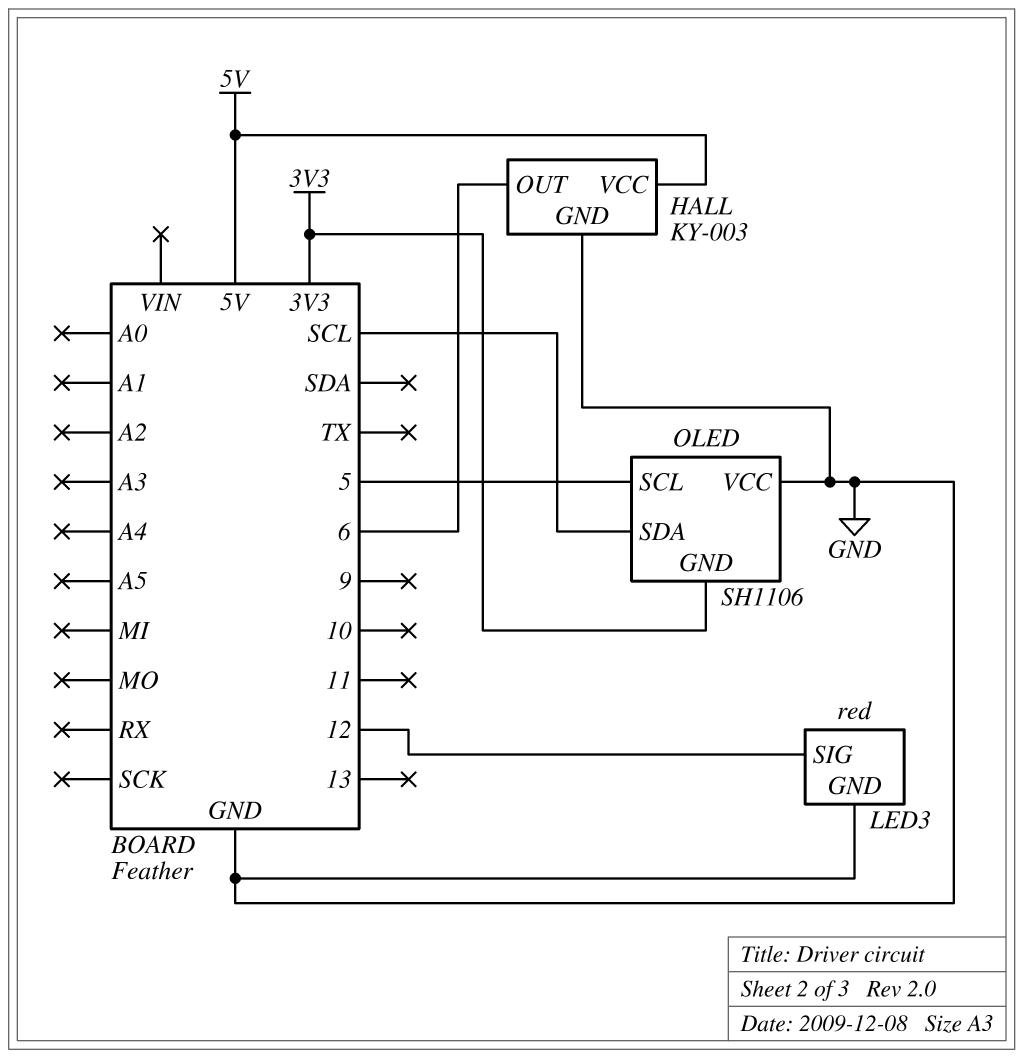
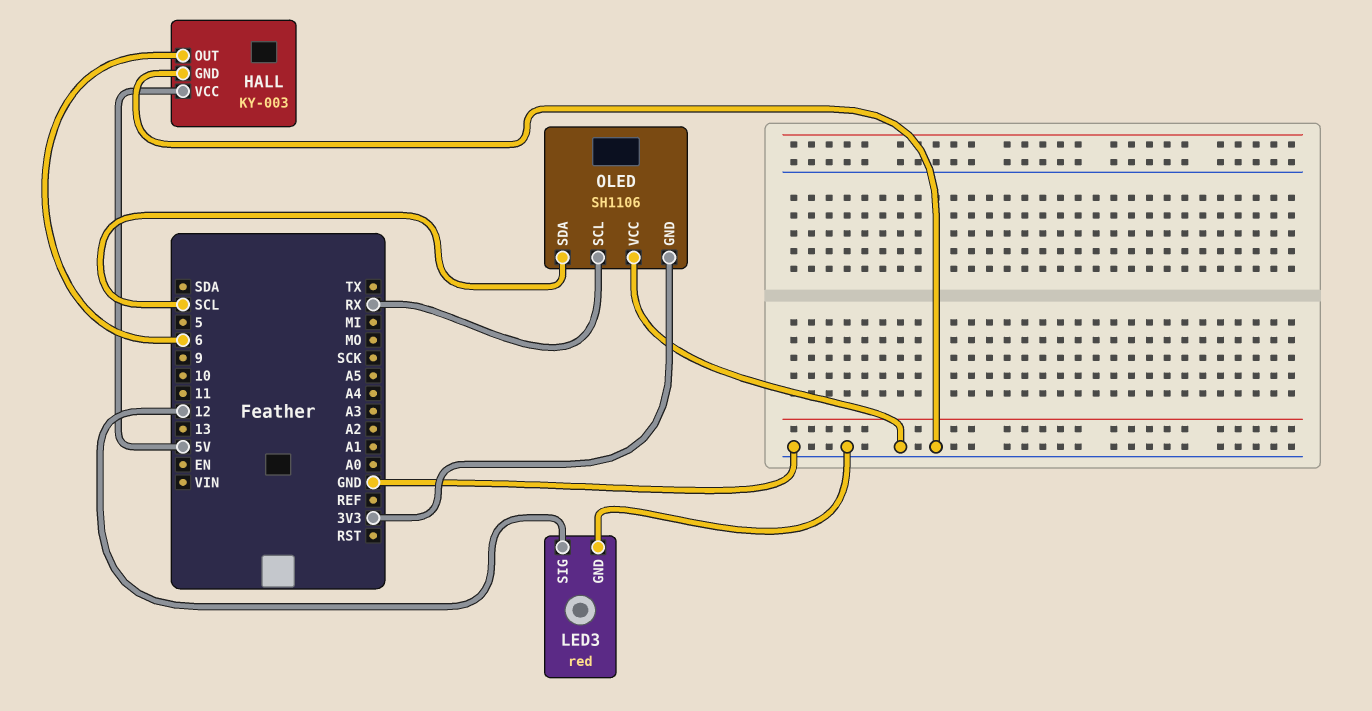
OLED pin SCL: 5 -> RX

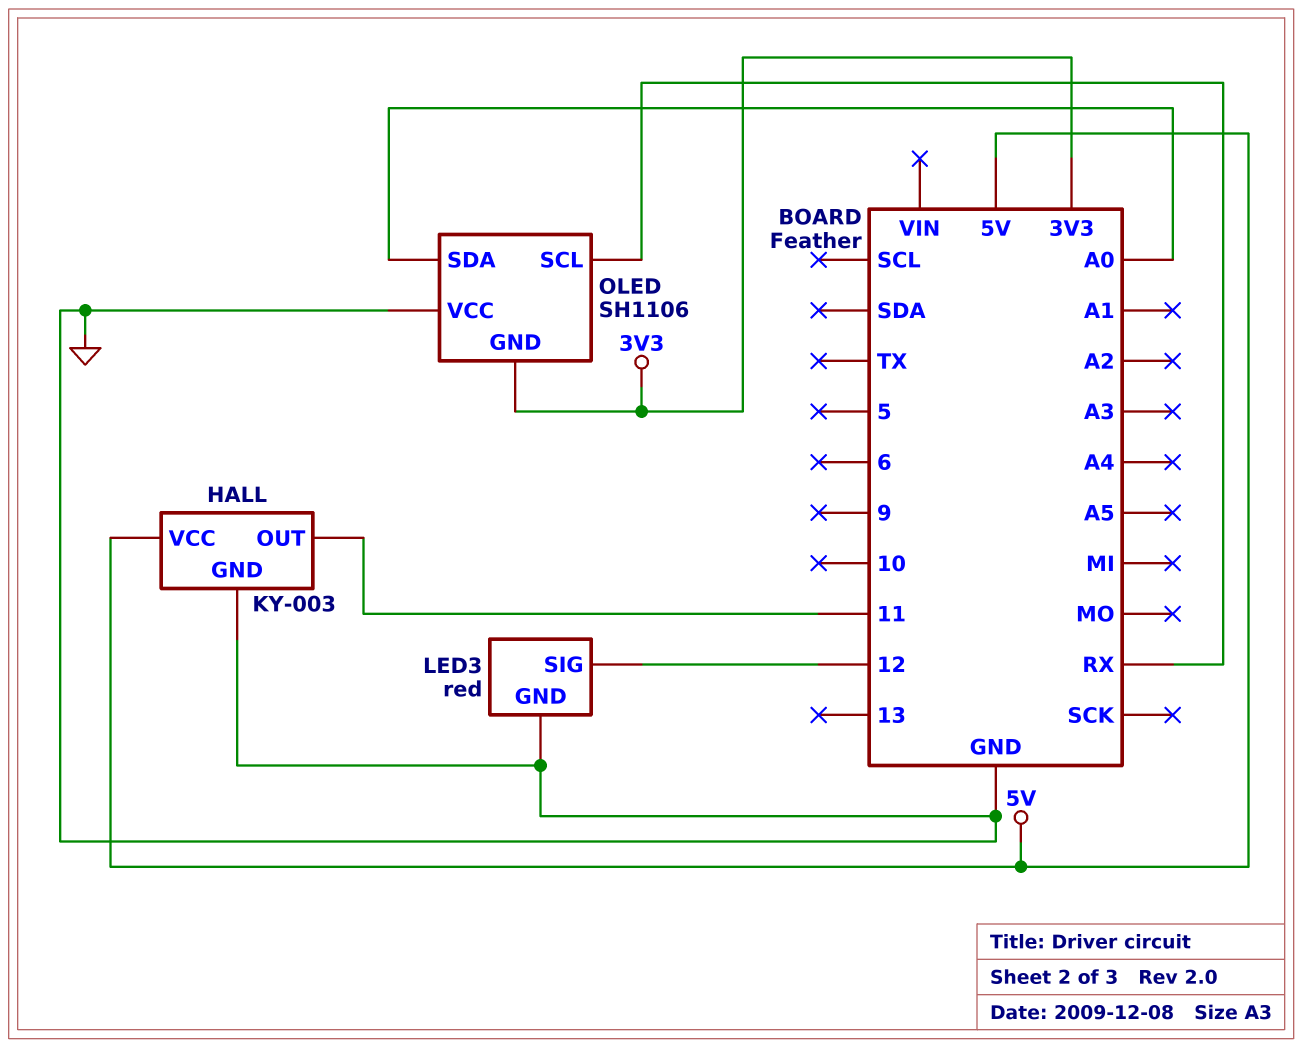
HALL pin OUT: 6 -> 11
OLED pin SDA: SCL -> A0

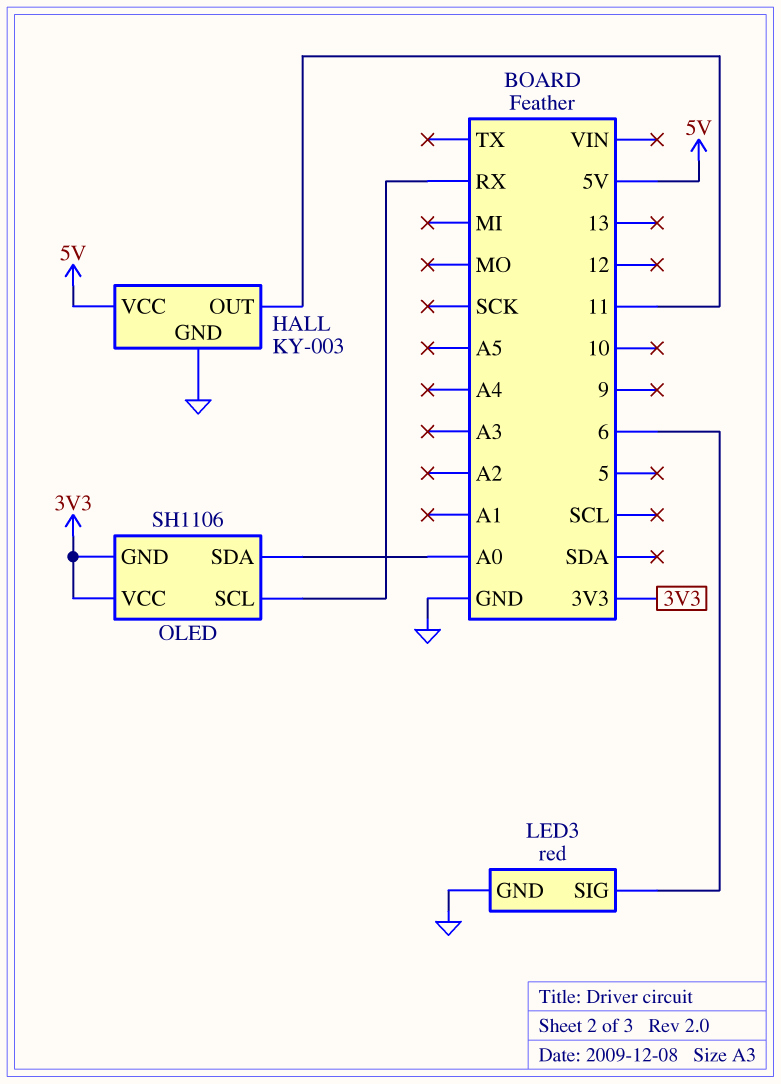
LED3 pin SIG: 12 -> 6
OLED pin VCC: GND -> 3V3

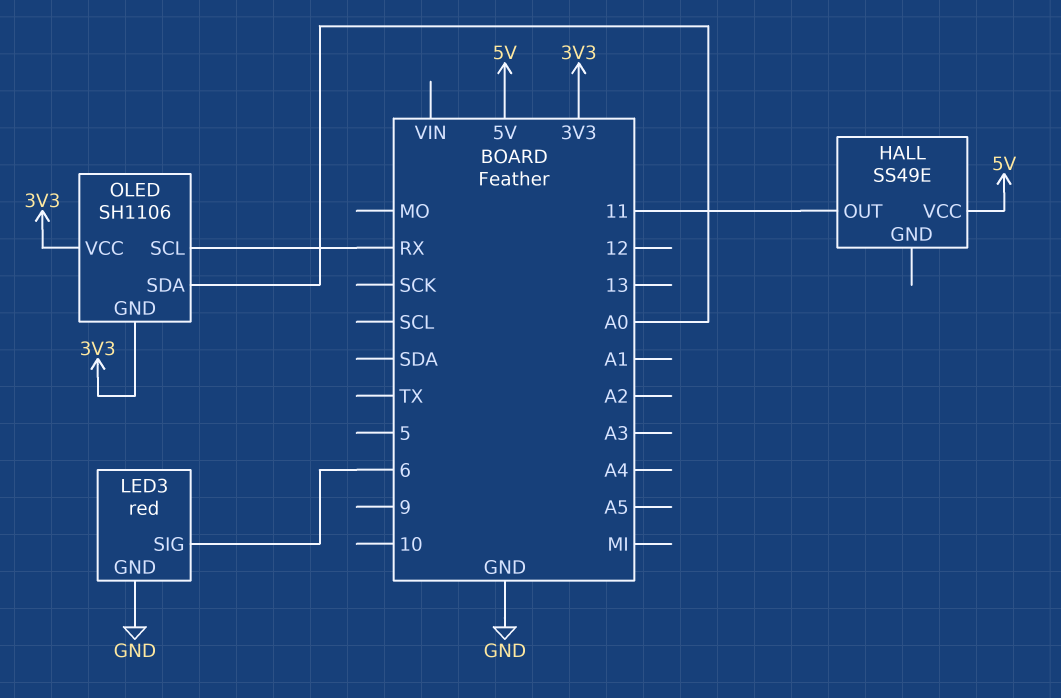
HALL: KY-003 -> SS49E
HALL pin GND: GND -> none

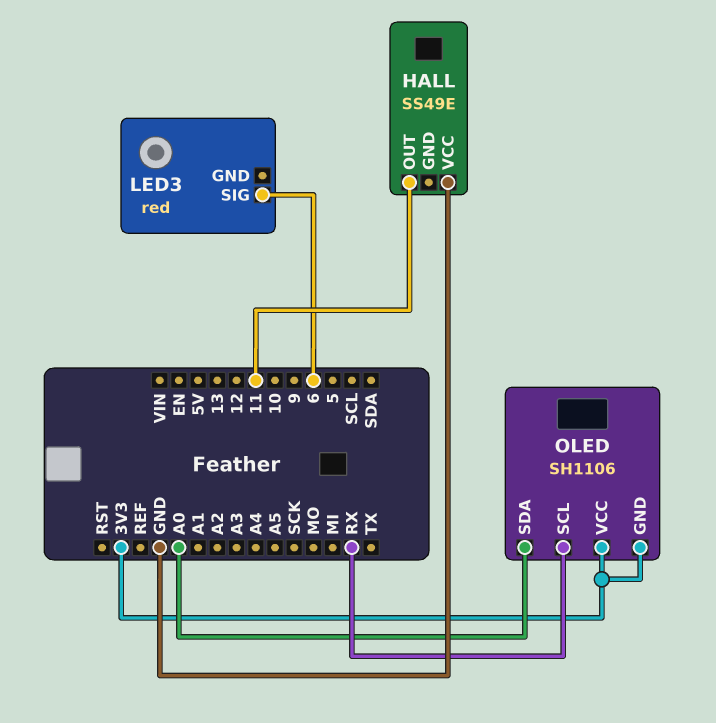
HALL pin VCC: 5V -> GND
LED3 pin GND: GND -> none

